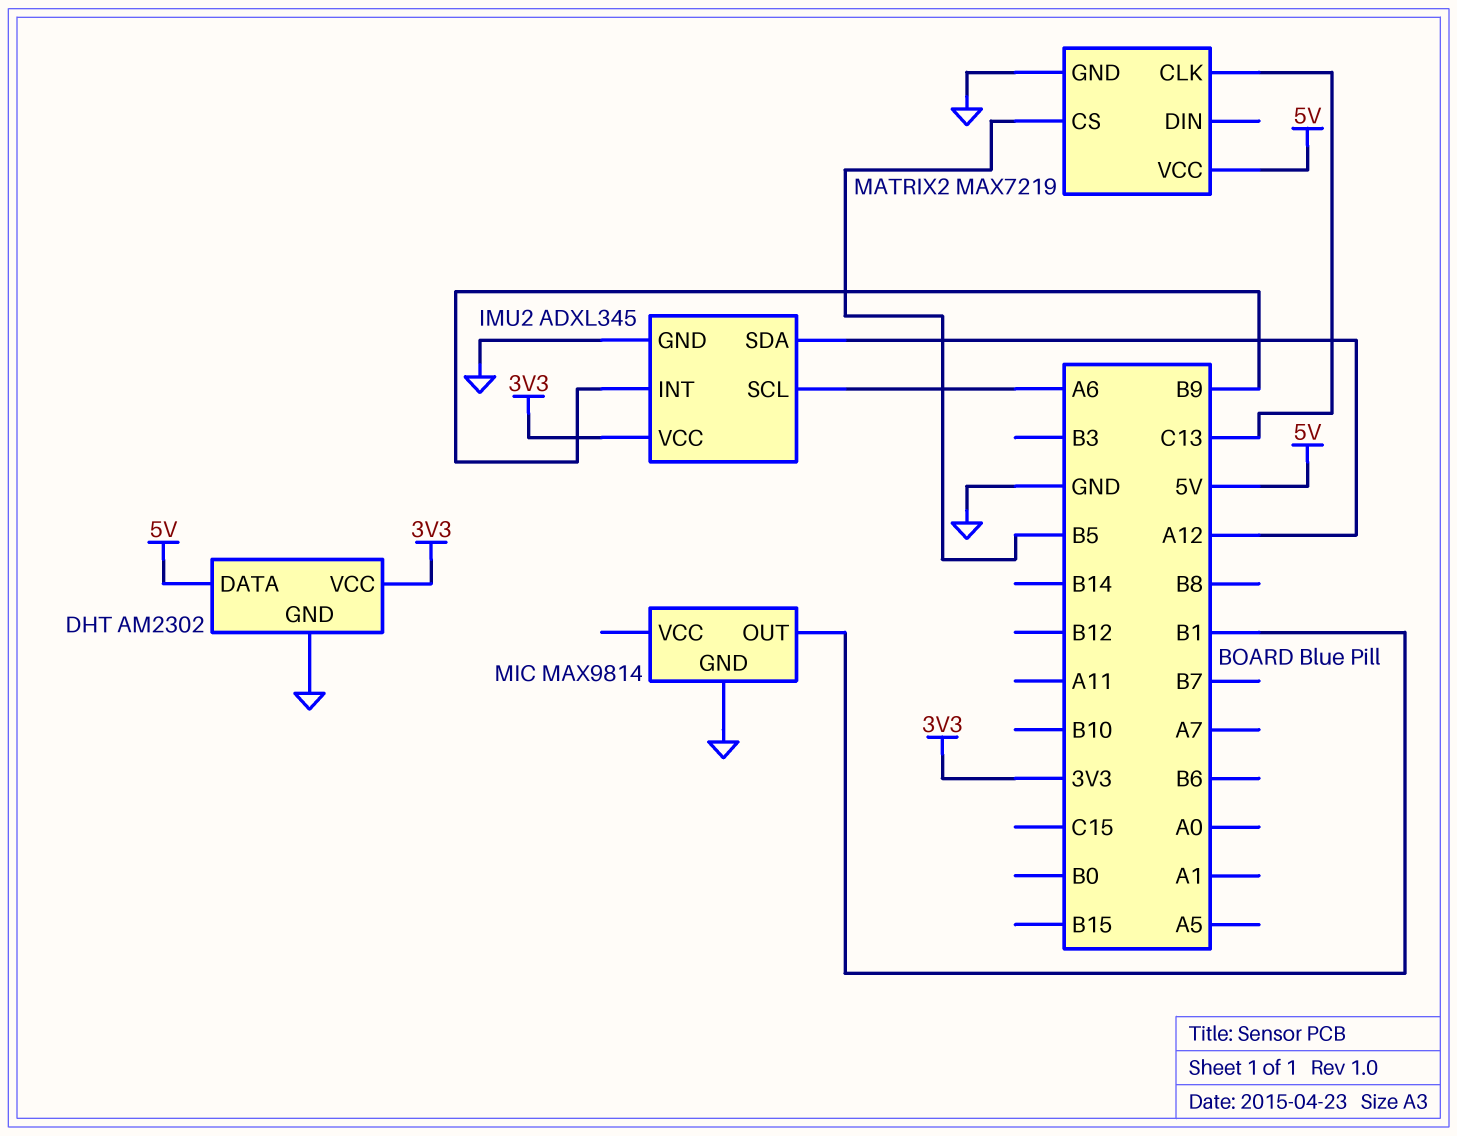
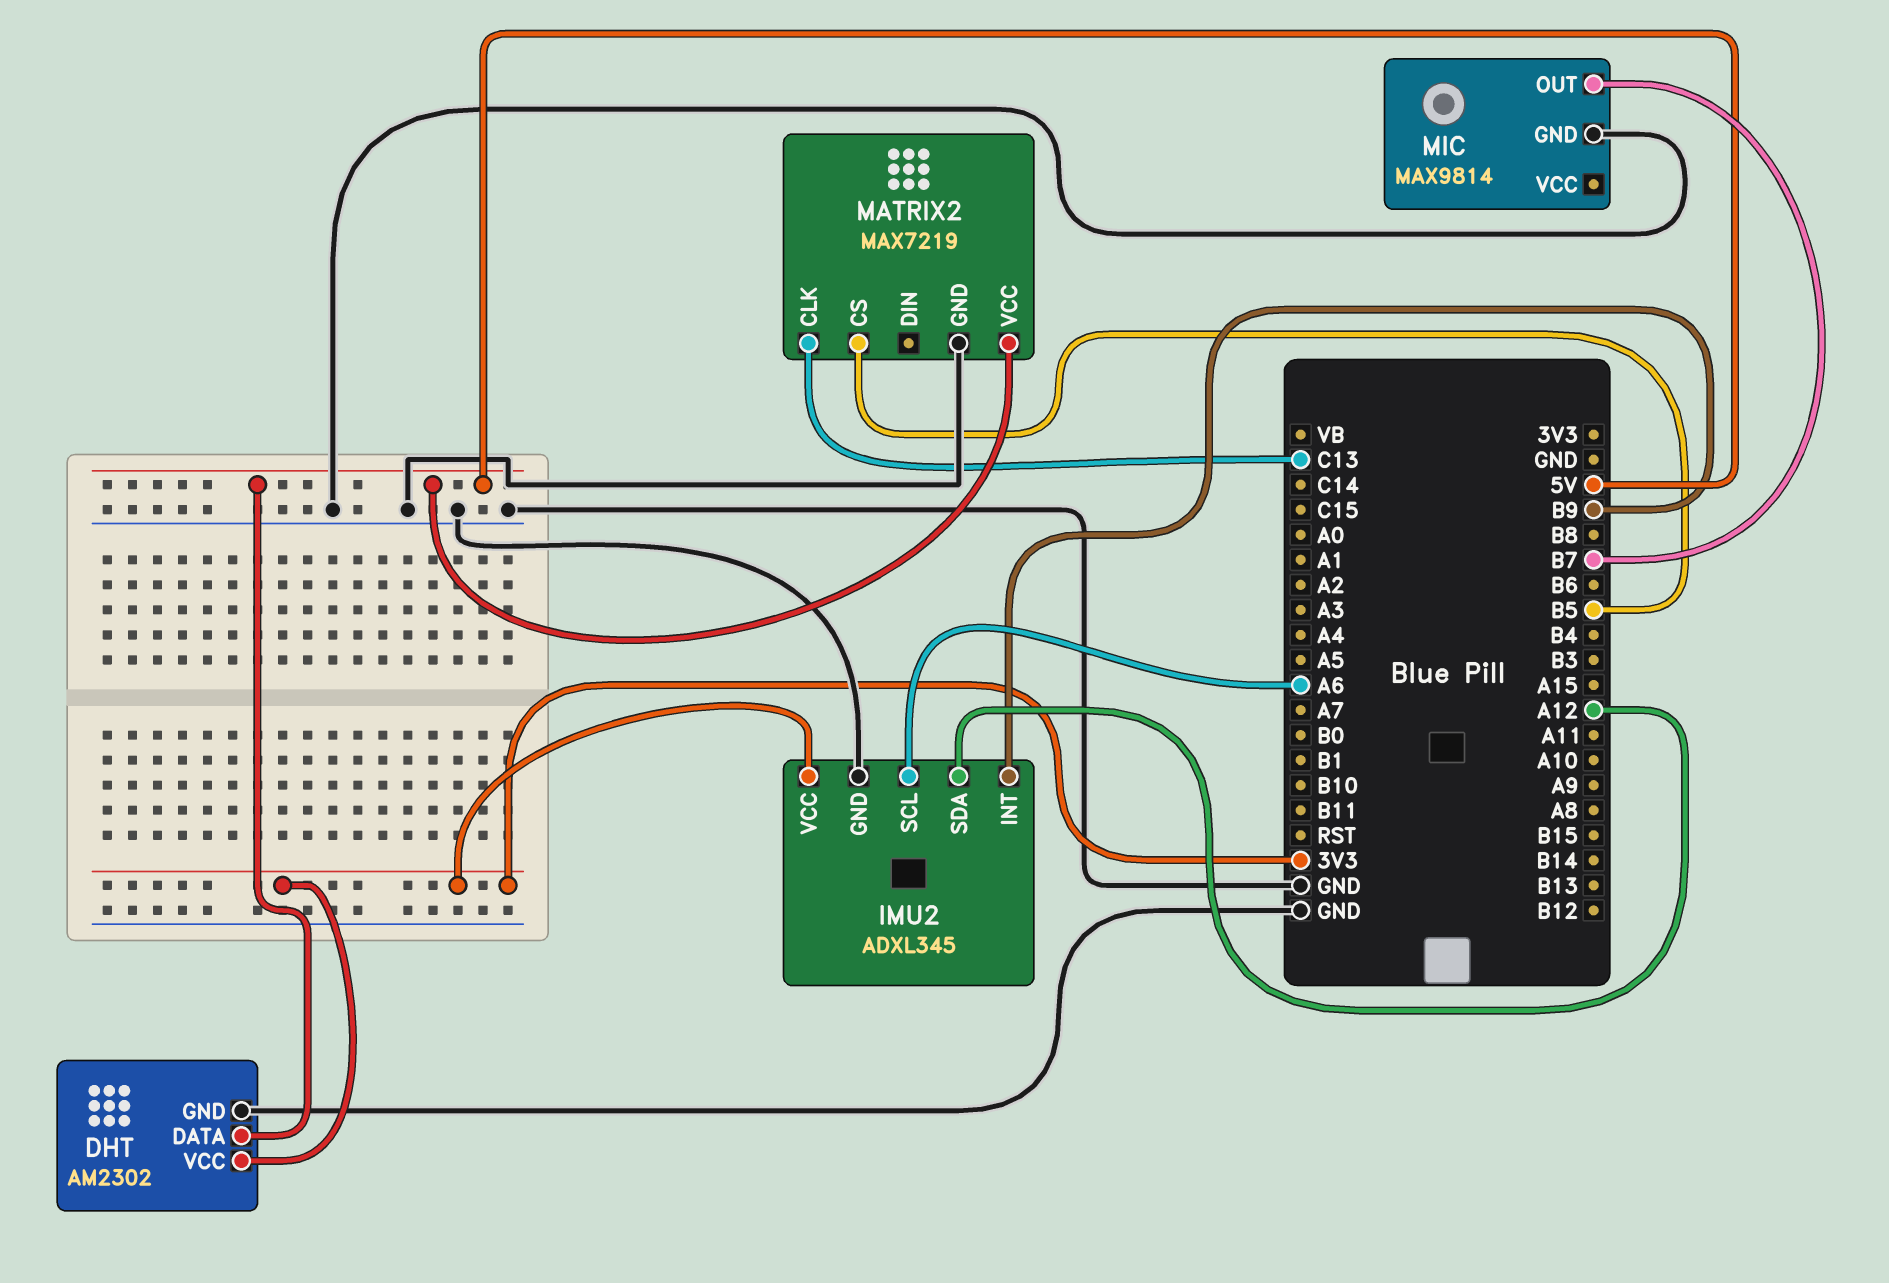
MIC pin OUT: B1 -> B7

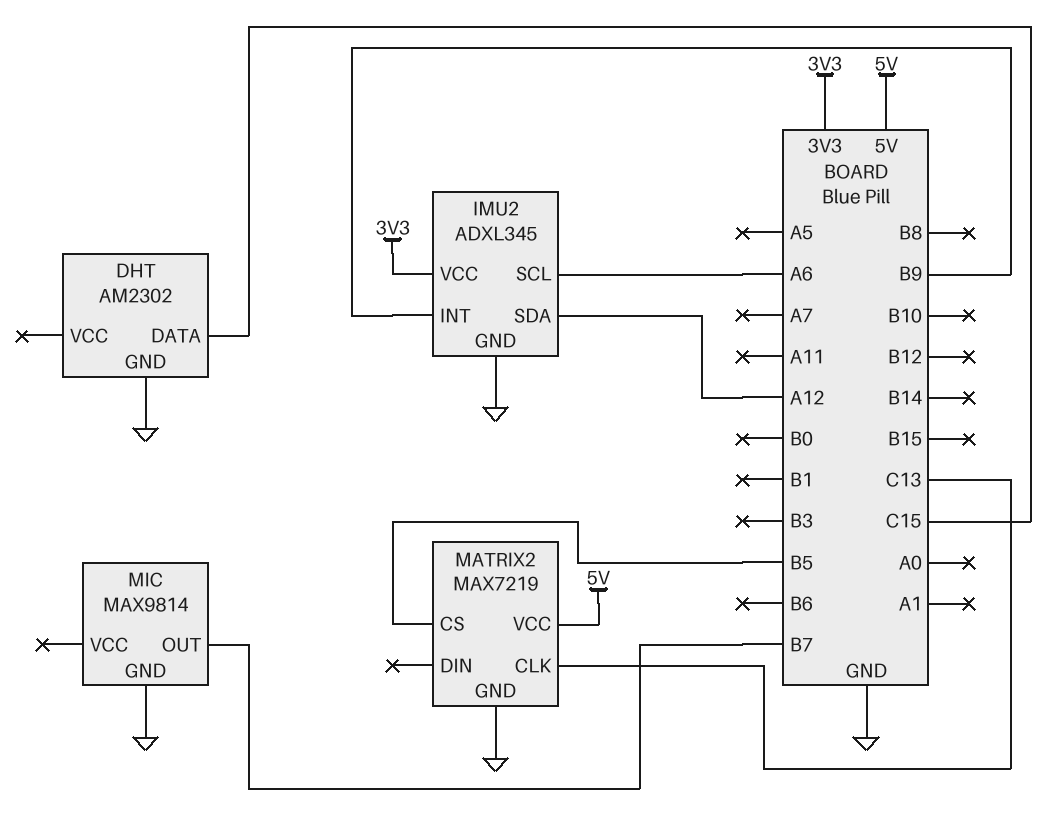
DHT pin DATA: 5V -> C15
DHT pin VCC: 3V3 -> none

